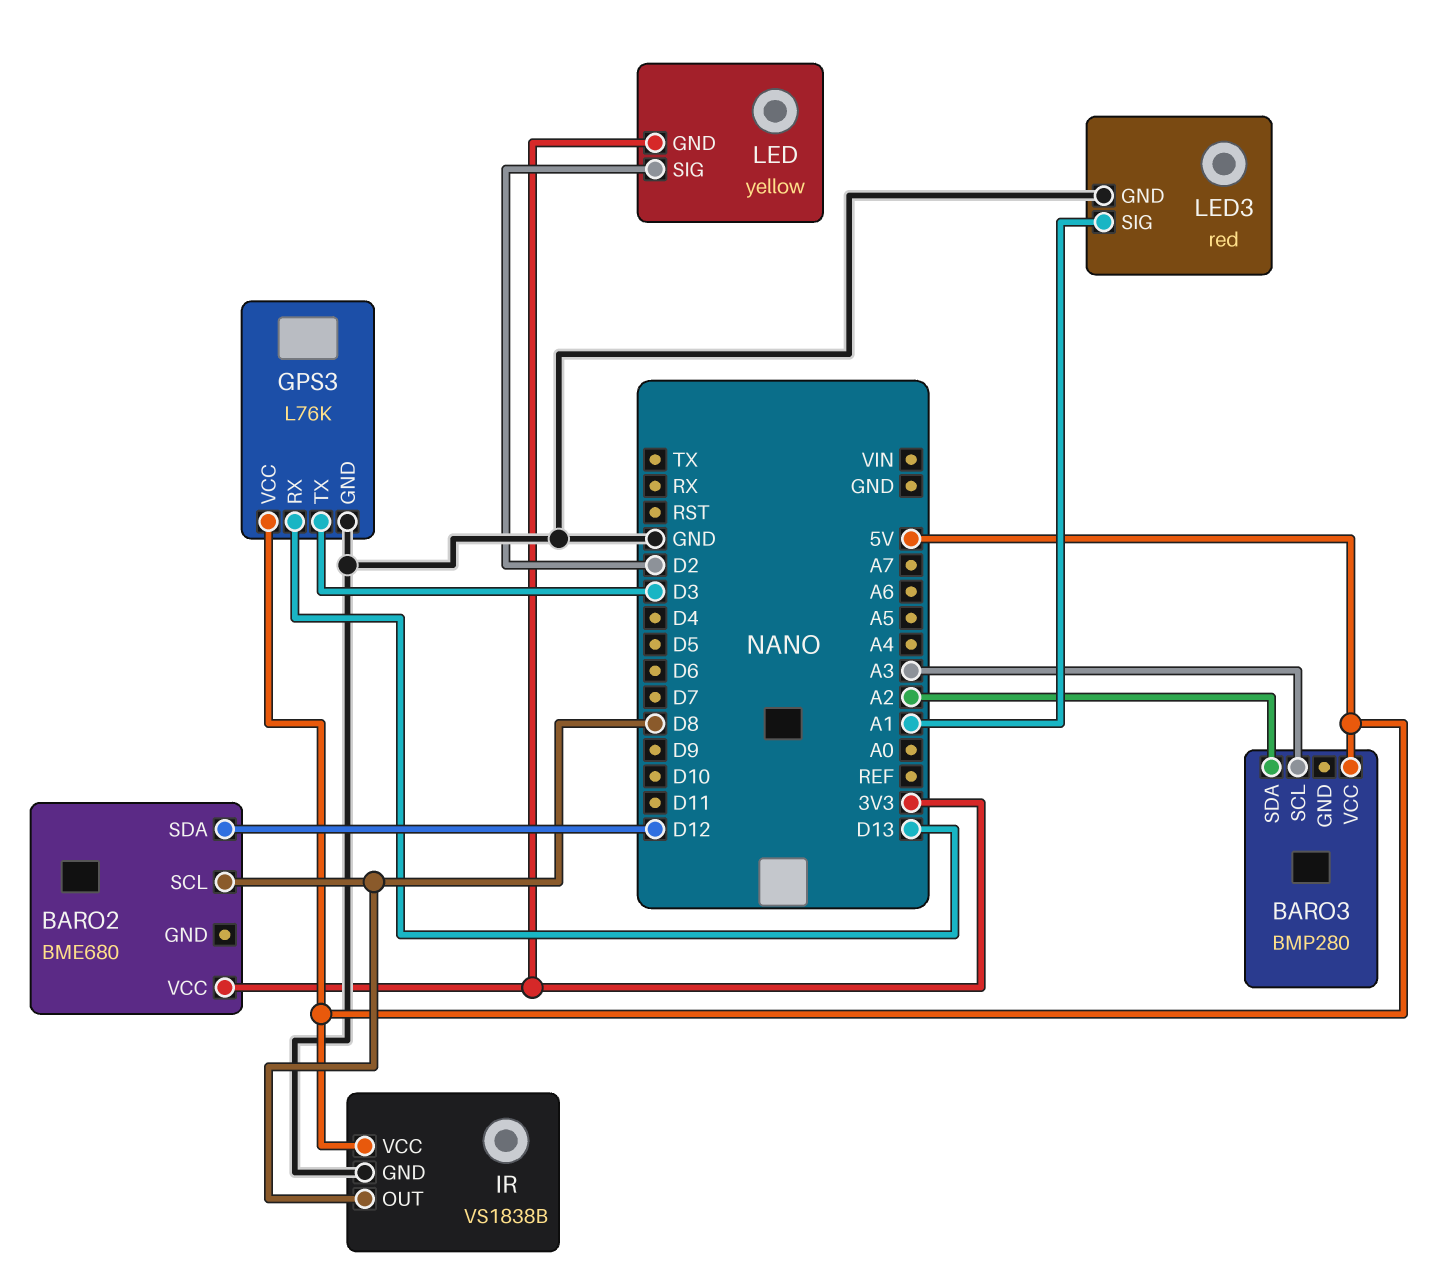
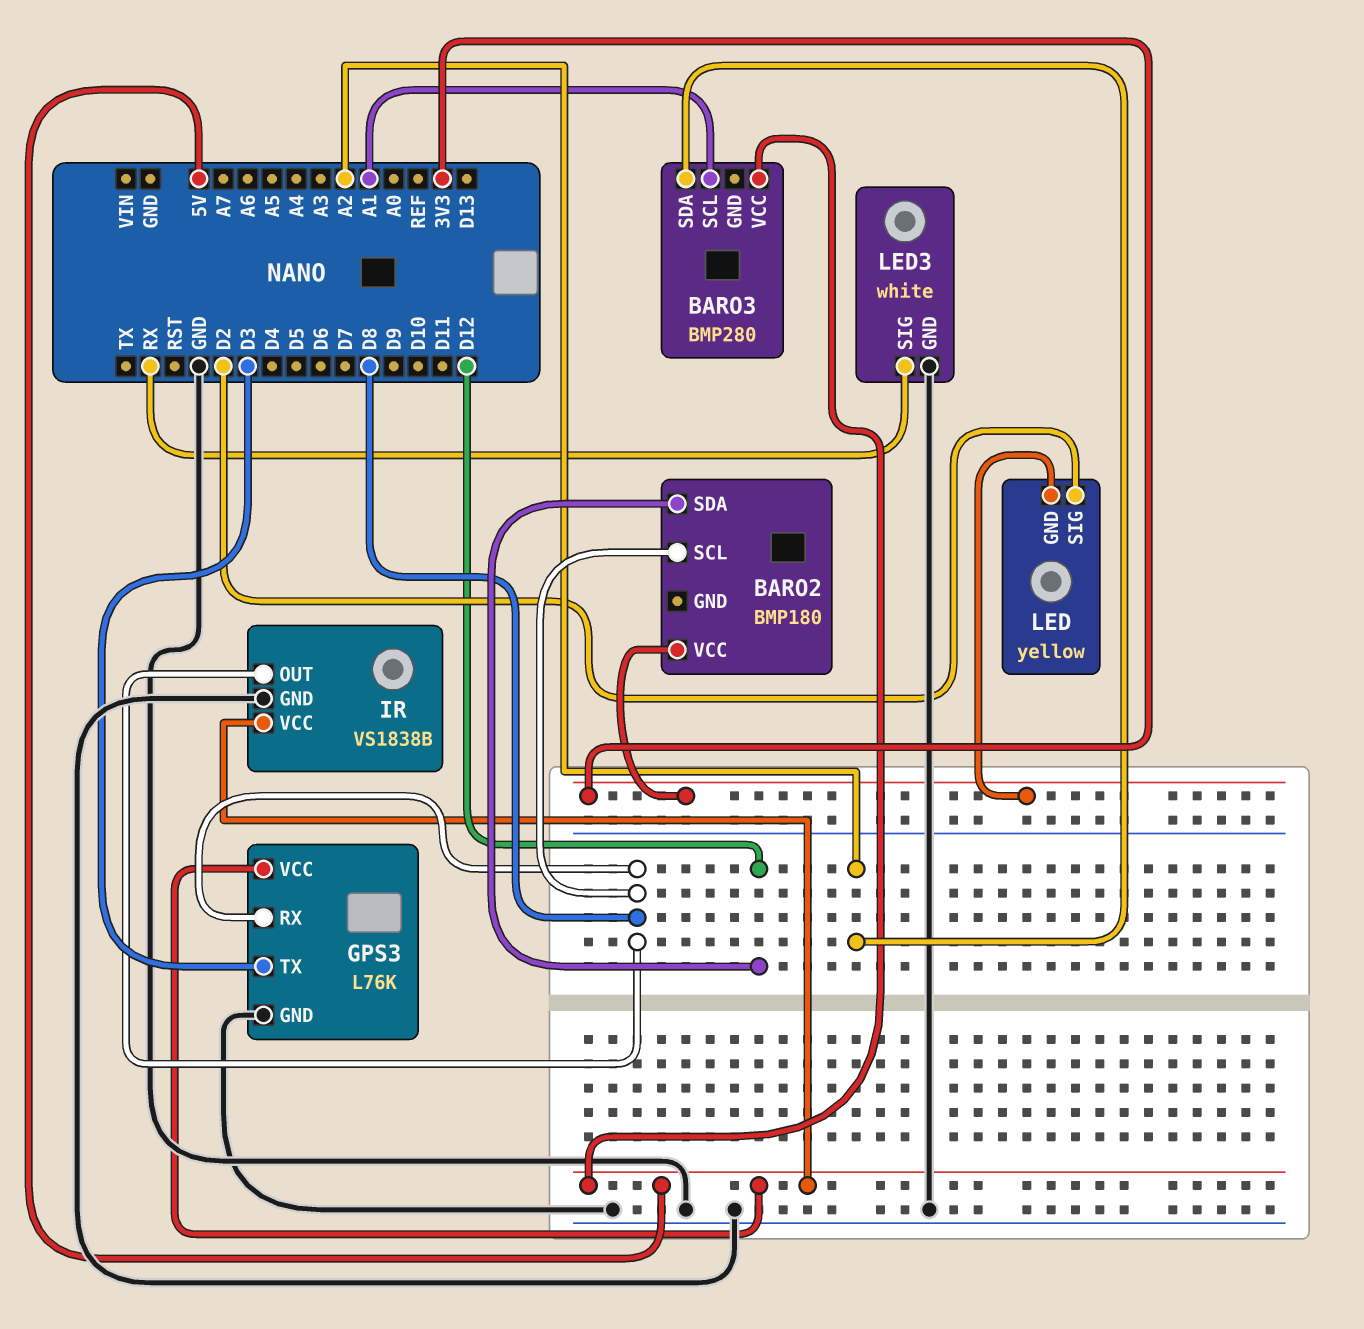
BARO2: BME680 -> BMP180
BARO3 pin SCL: A3 -> A1
GPS3 pin RX: D13 -> D8
LED3: red -> white
LED3 pin SIG: A1 -> RX

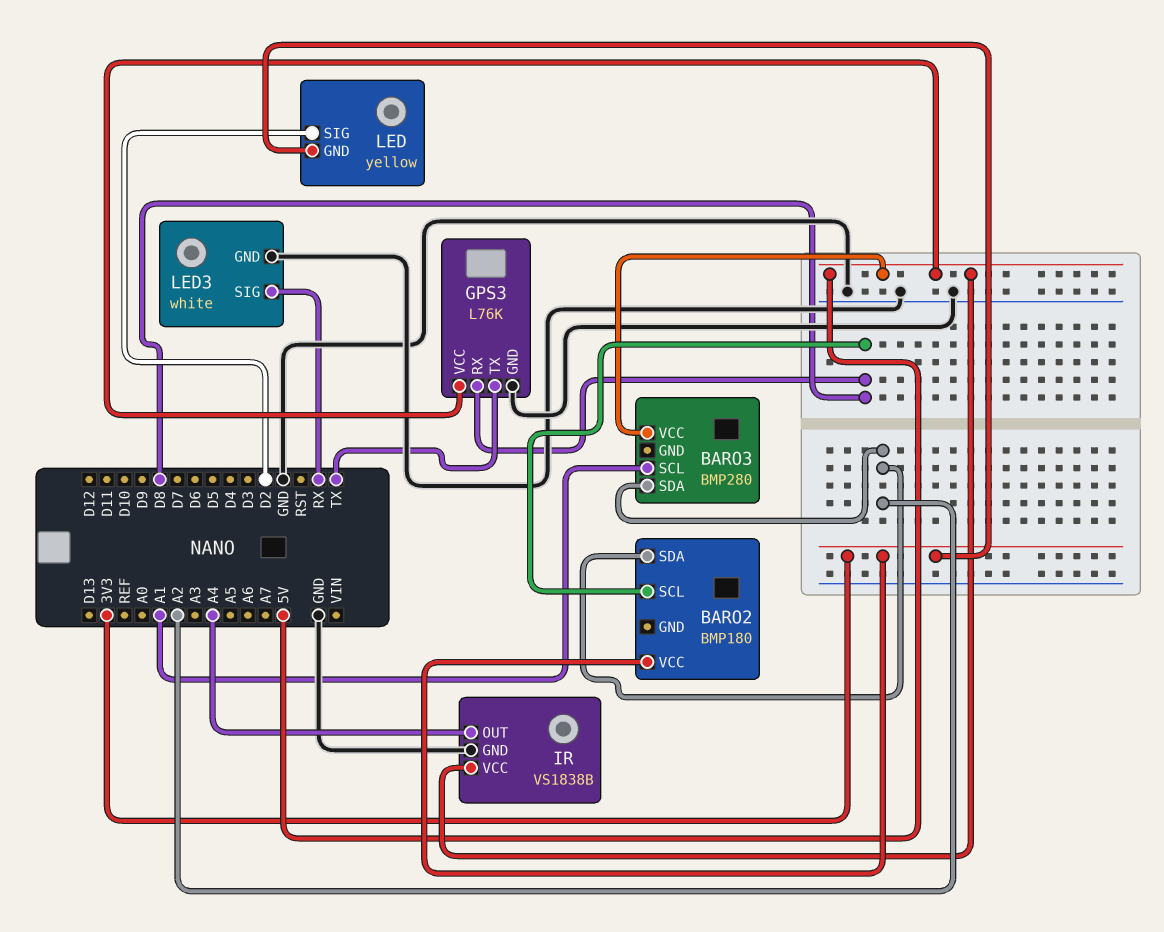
BARO2 pin SDA: D12 -> A2
GPS3 pin TX: D3 -> TX
IR pin OUT: D8 -> A4

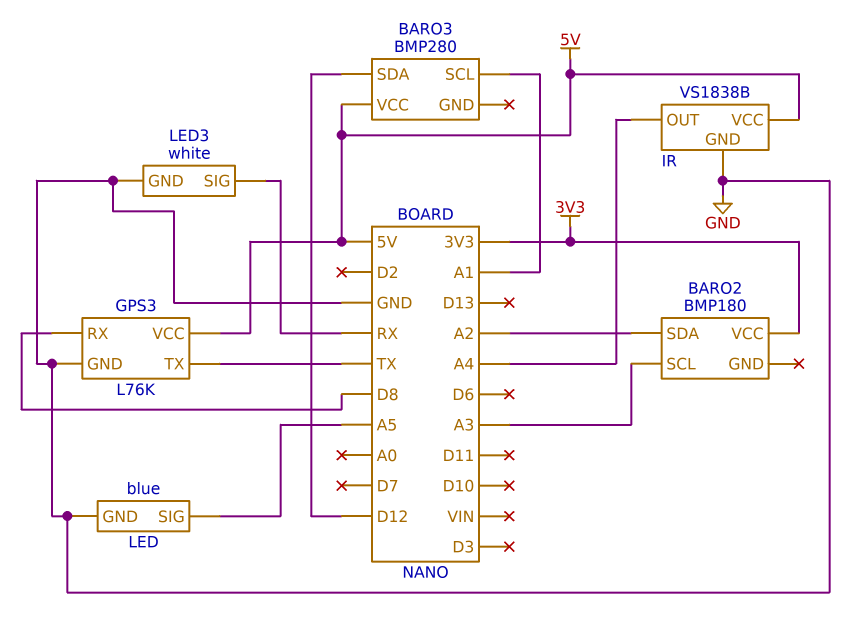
BARO2 pin SCL: D8 -> A3
BARO3 pin SDA: A2 -> D12
LED: yellow -> blue
LED pin GND: 3V3 -> GND
LED pin SIG: D2 -> A5

